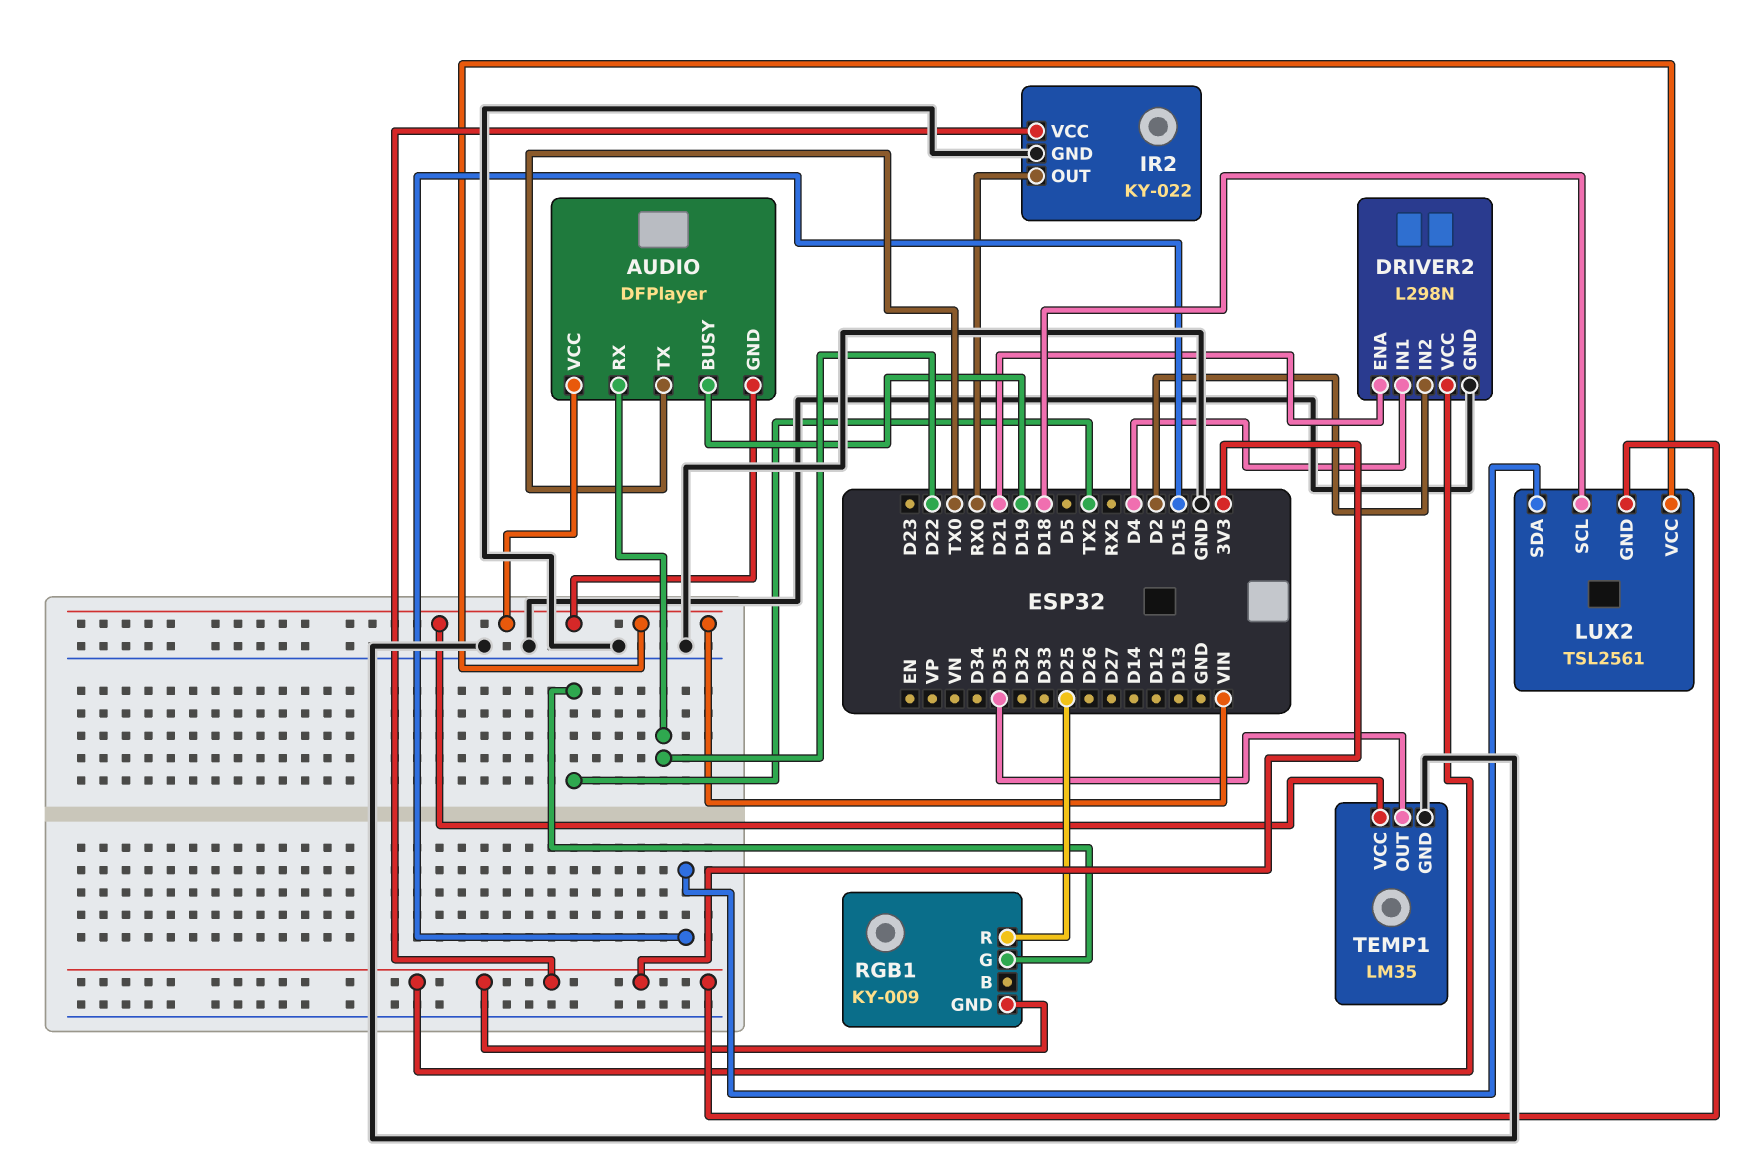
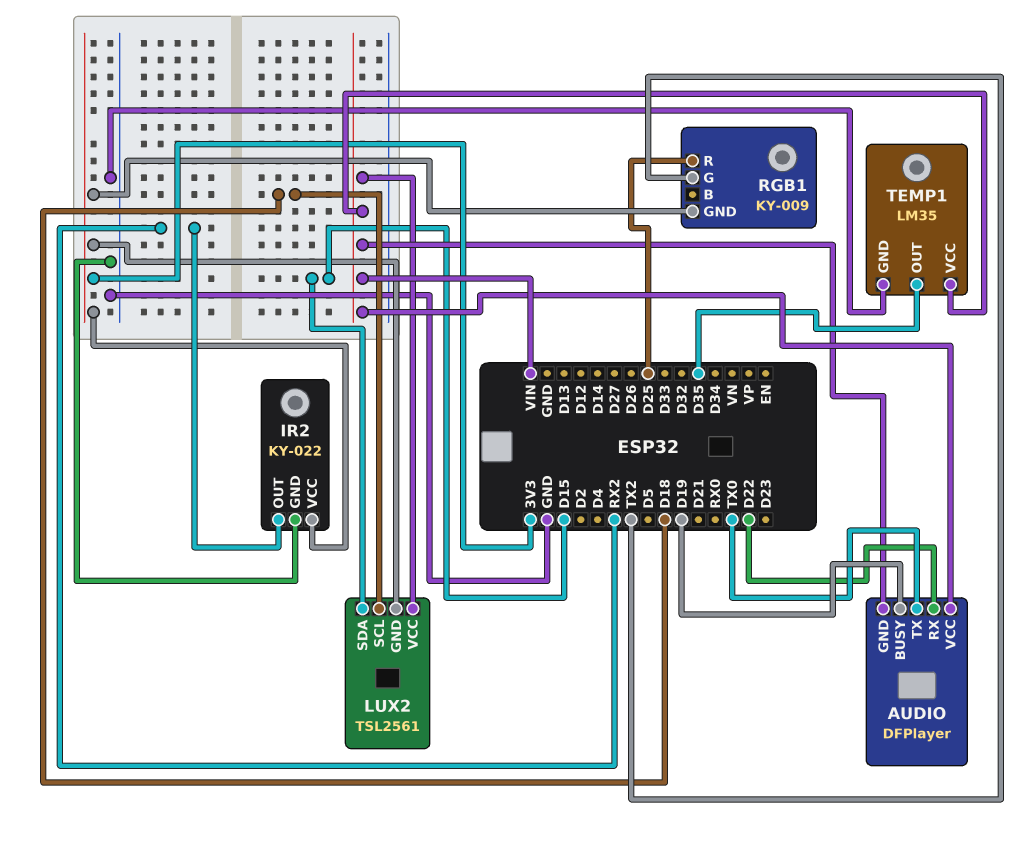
DRIVER2: L298N -> none
DRIVER2 pin ENA: D21 -> none
DRIVER2 pin GND: GND -> none
DRIVER2 pin IN1: D4 -> none
DRIVER2 pin IN2: D2 -> none
DRIVER2 pin VCC: 3V3 -> none
IR2 pin OUT: RX0 -> RX2

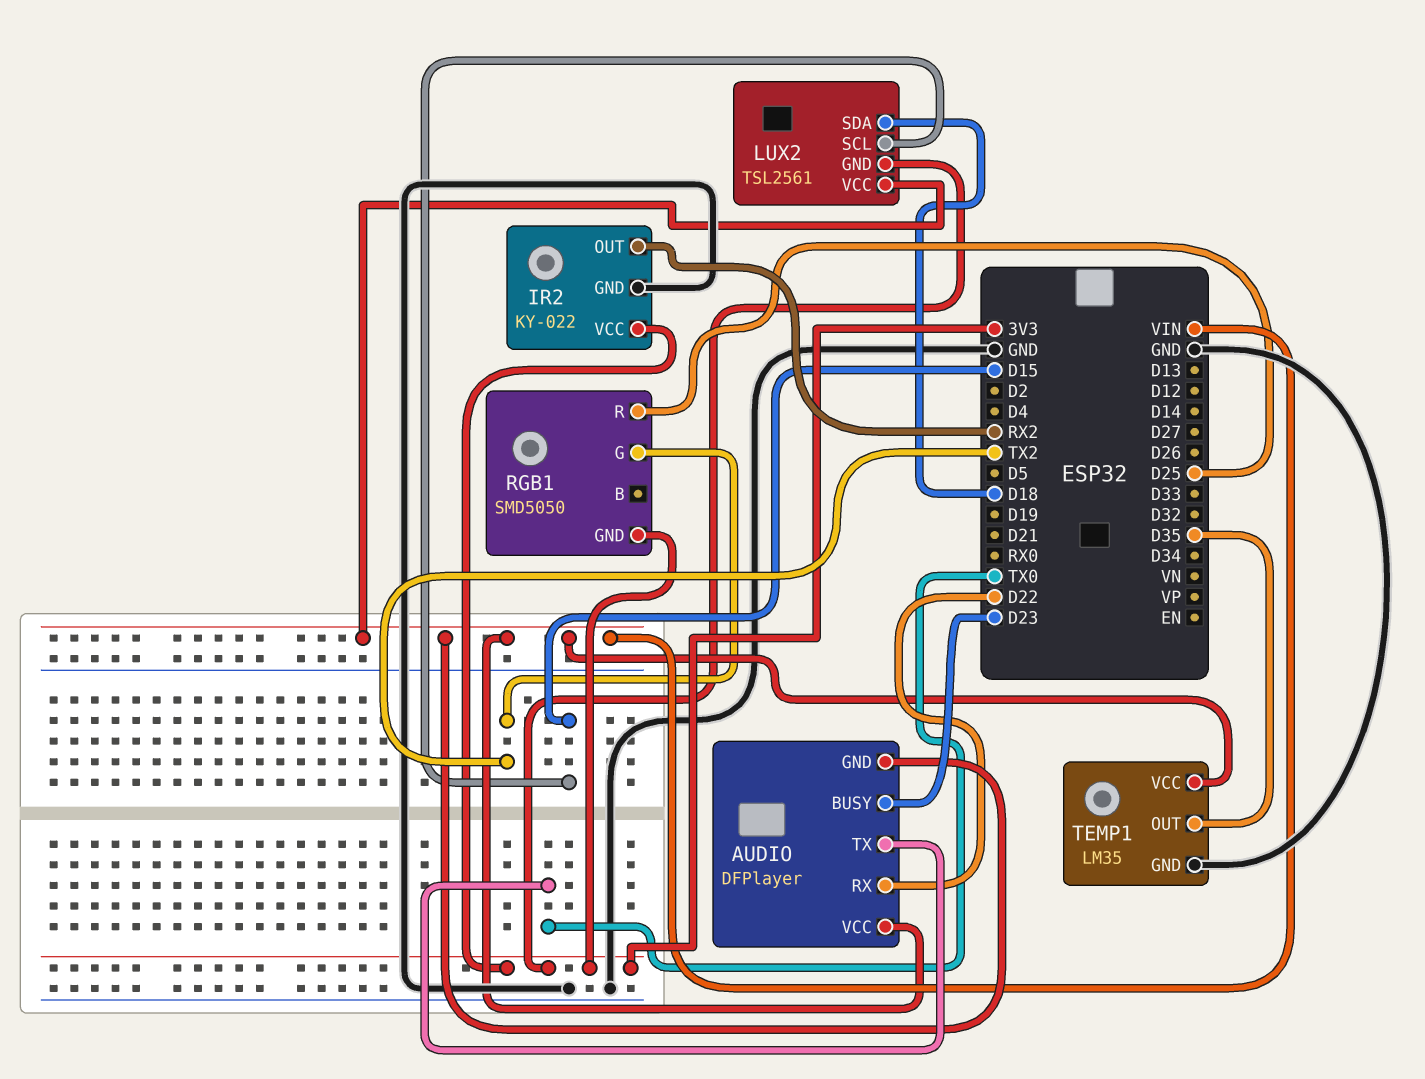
AUDIO pin BUSY: D19 -> D23
LUX2 pin SCL: D18 -> D15
LUX2 pin SDA: D15 -> D18
RGB1: KY-009 -> SMD5050

